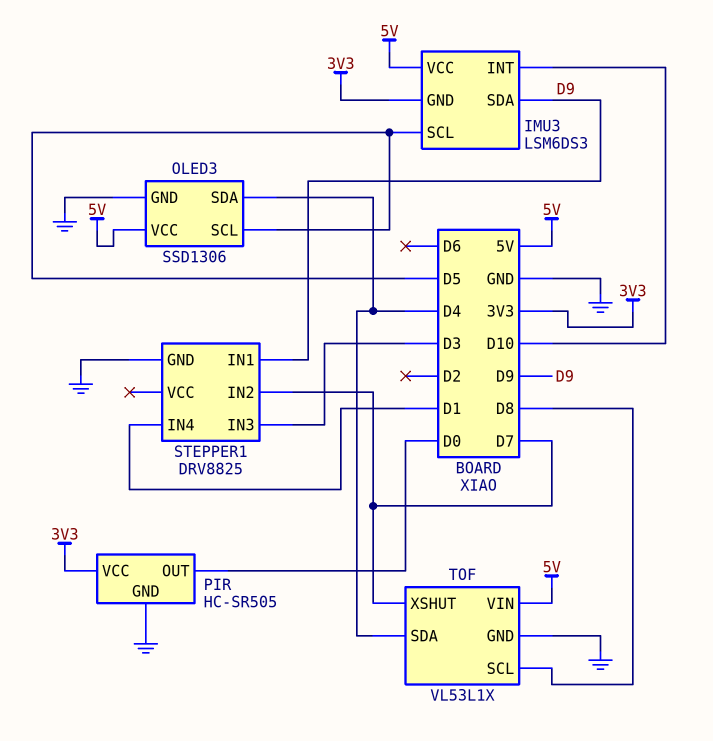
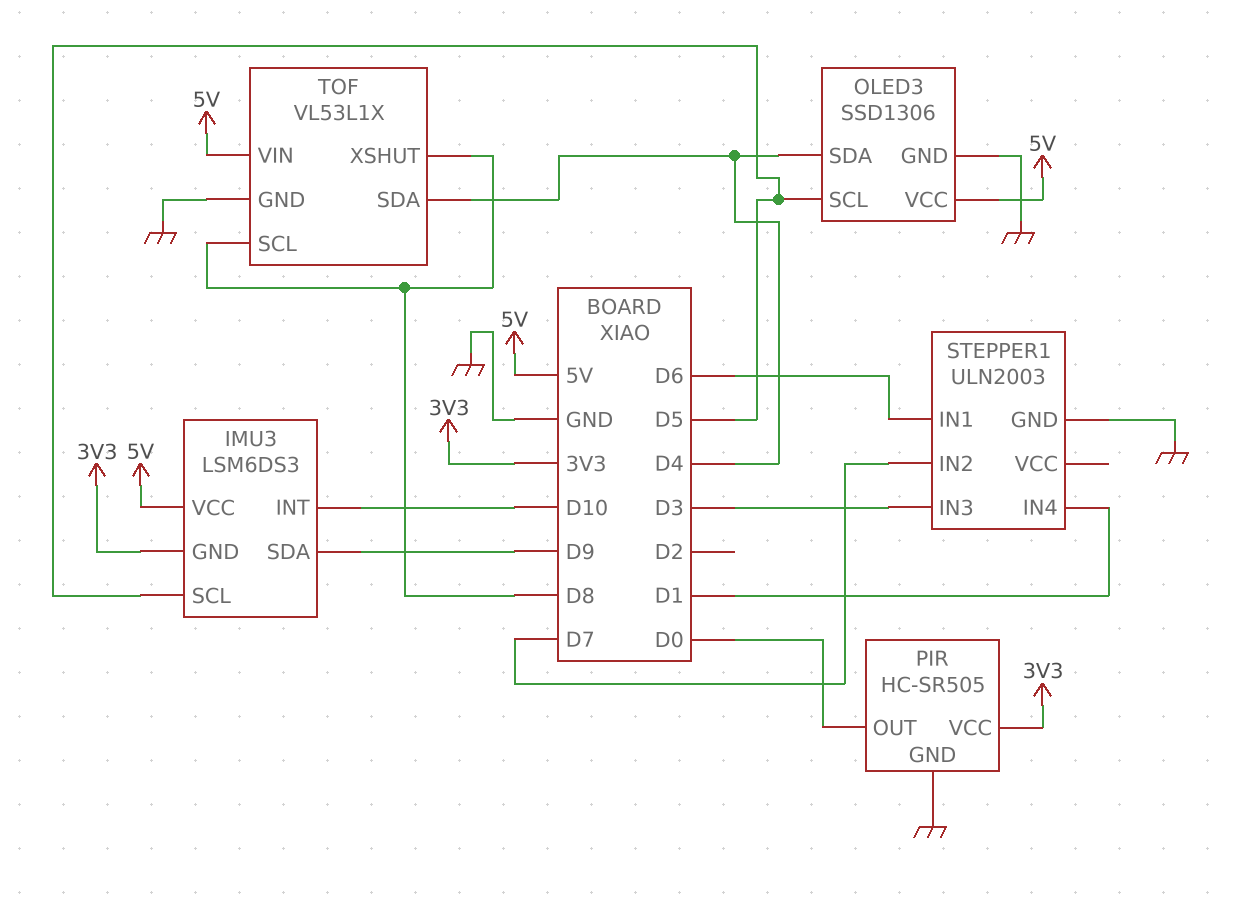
STEPPER1: DRV8825 -> ULN2003
STEPPER1 pin IN1: D9 -> D6
TOF pin XSHUT: D7 -> D8

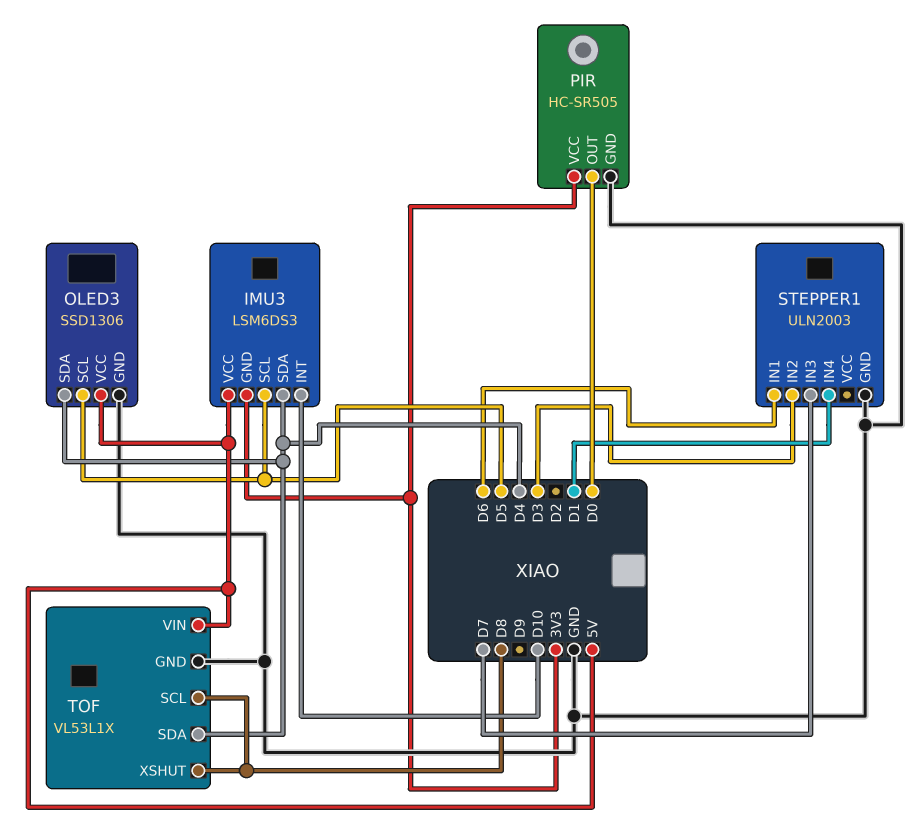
IMU3 pin SDA: D9 -> D4
STEPPER1 pin IN2: D7 -> D3
STEPPER1 pin IN3: D3 -> D7

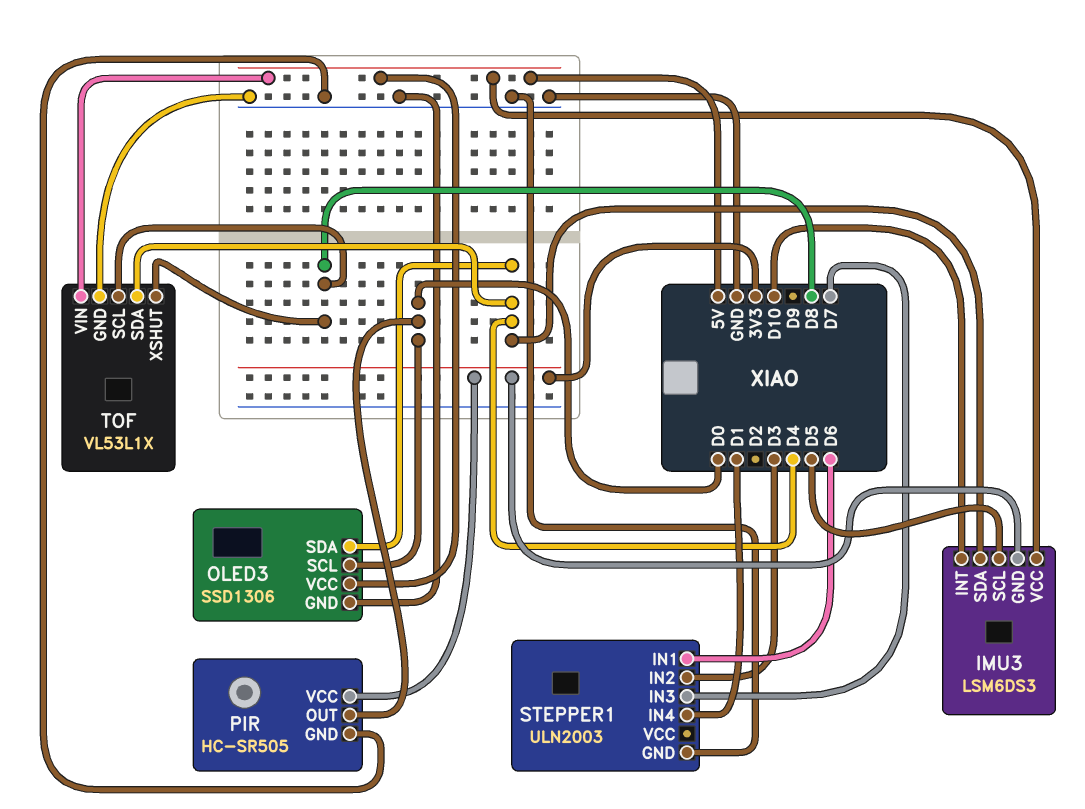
OLED3 pin SCL: D5 -> D0

